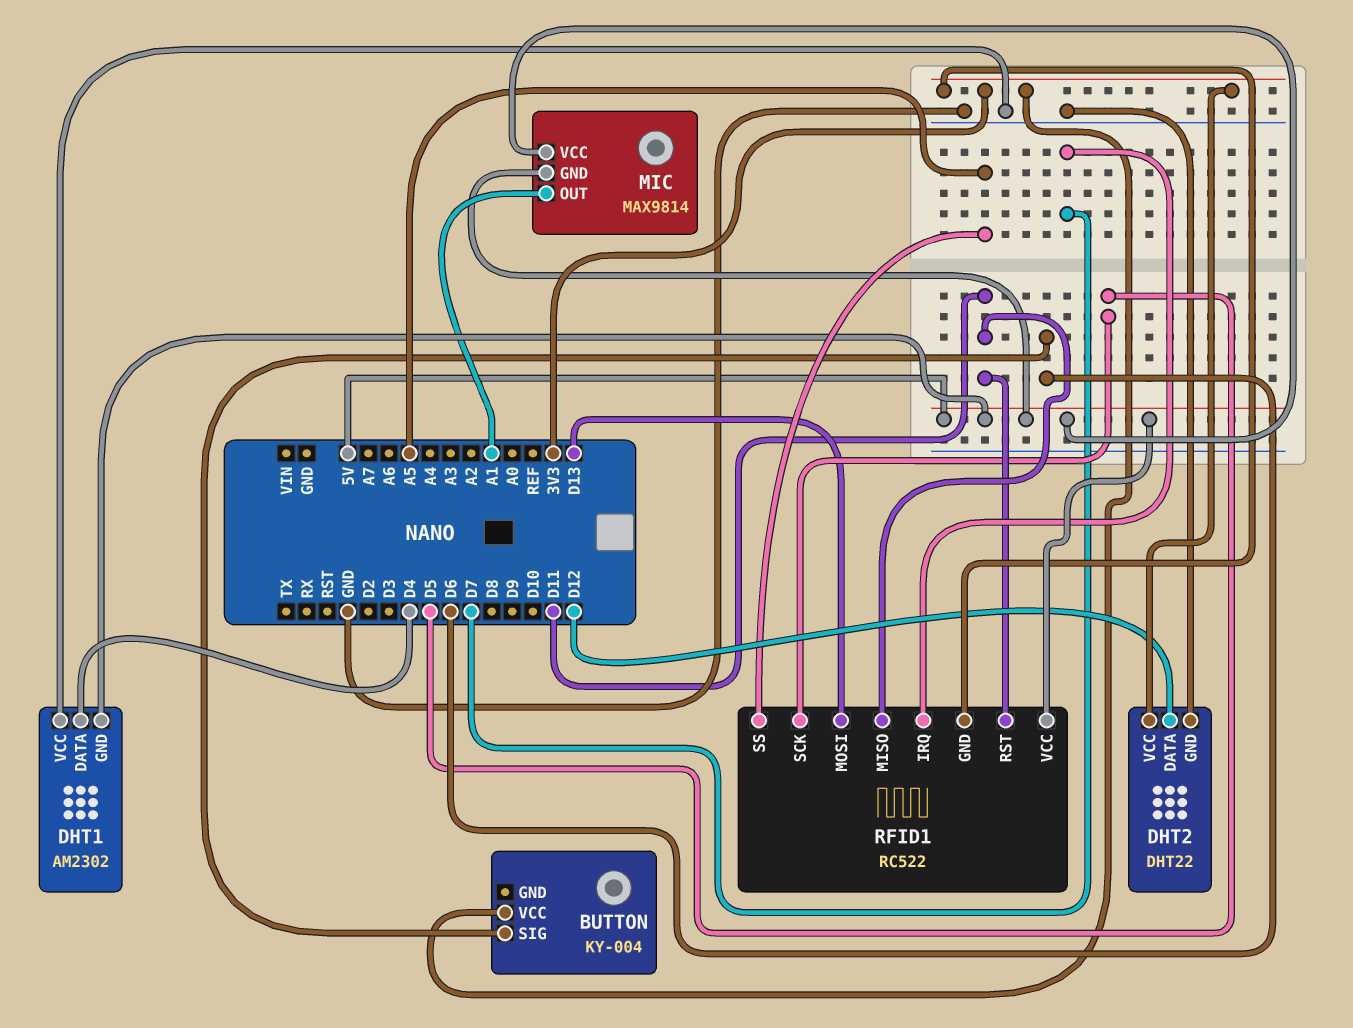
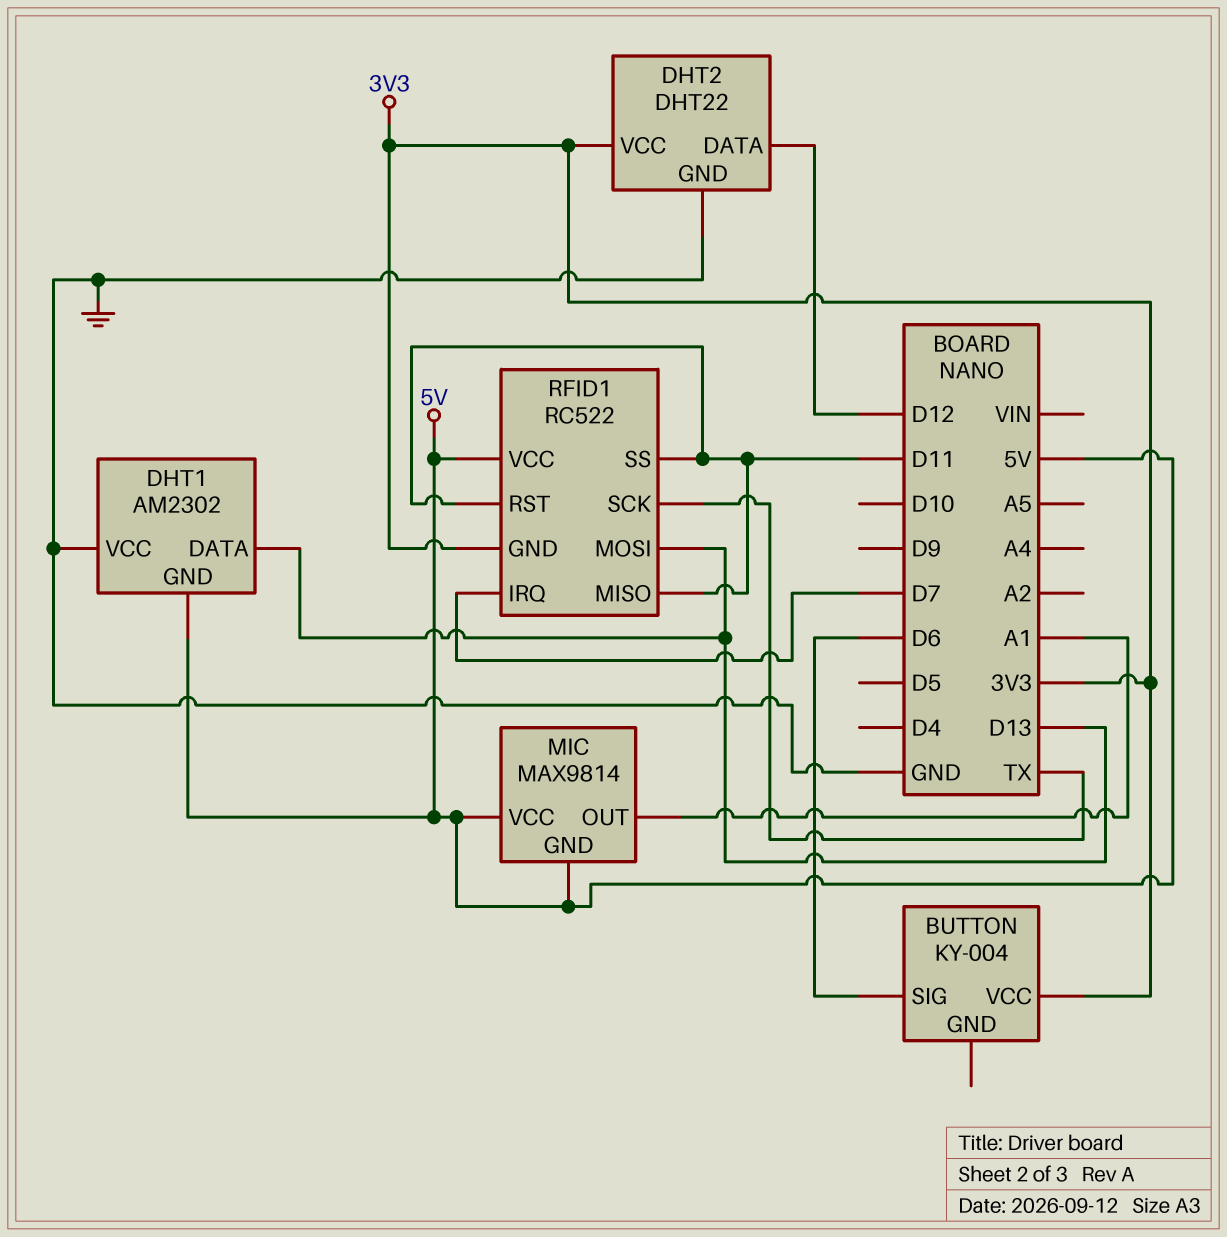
DHT1 pin DATA: D4 -> D13
RFID1 pin SCK: D5 -> TX
RFID1 pin SS: A5 -> D11

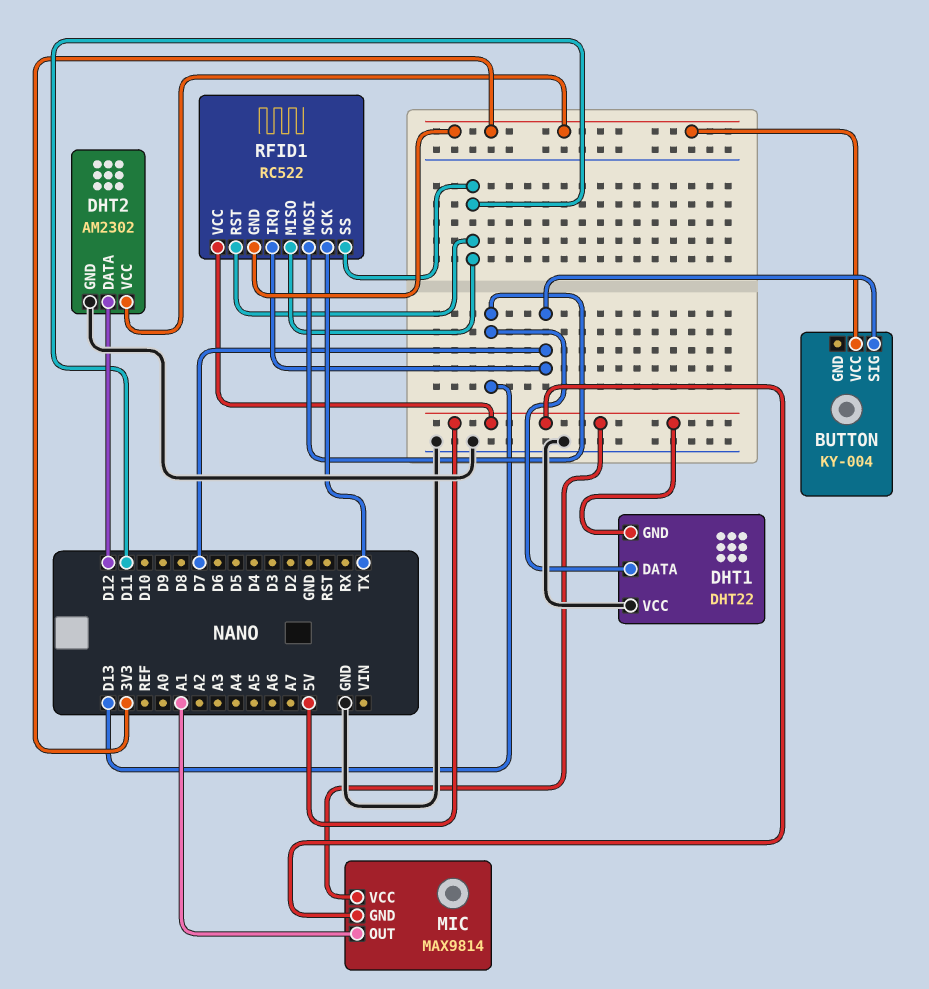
BUTTON pin SIG: D6 -> D7
DHT1: AM2302 -> DHT22
DHT2: DHT22 -> AM2302

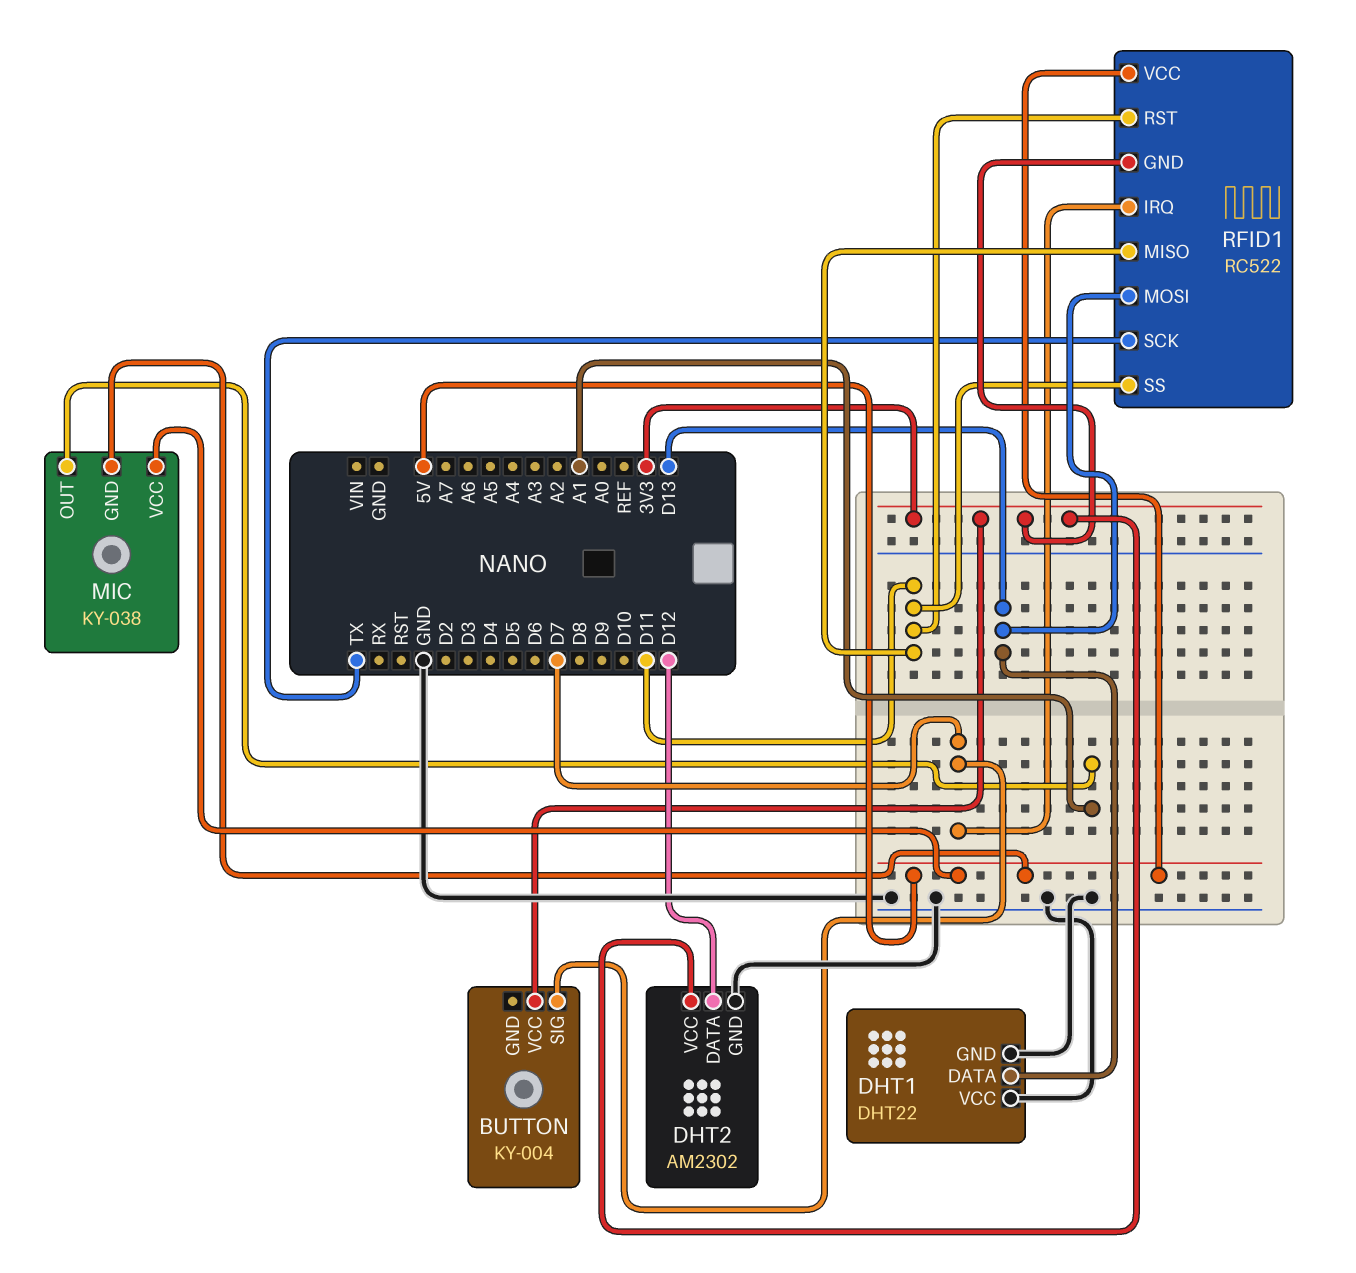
DHT1 pin GND: 5V -> GND
MIC: MAX9814 -> KY-038

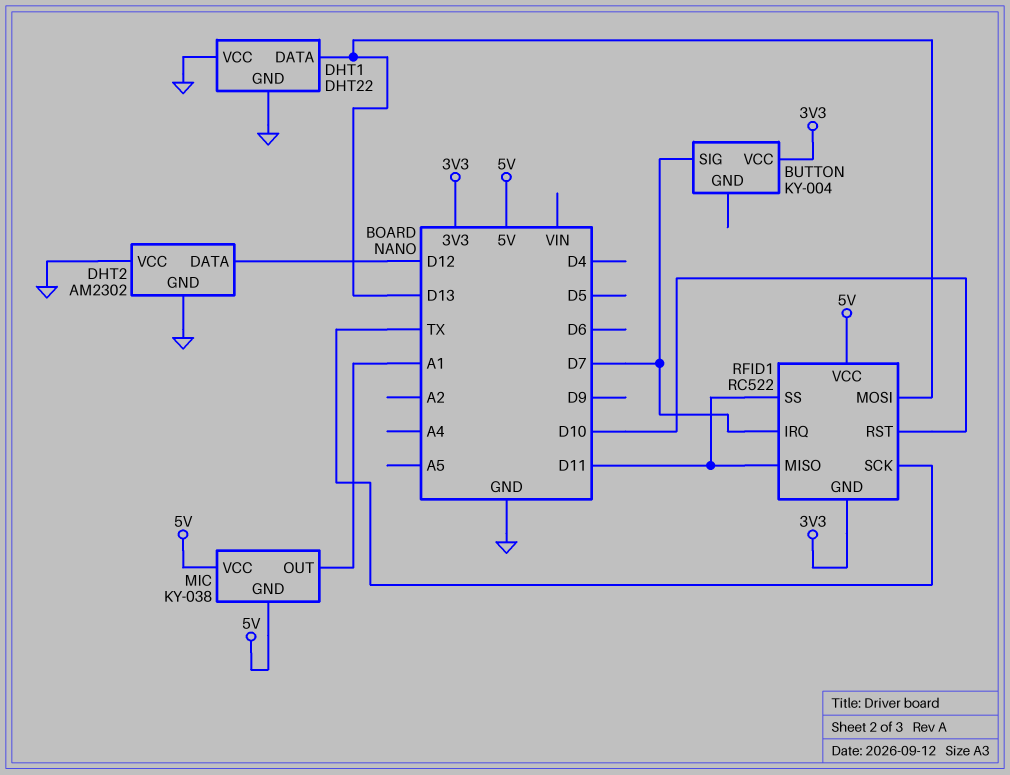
DHT2 pin VCC: 3V3 -> GND
RFID1 pin RST: D11 -> D10

